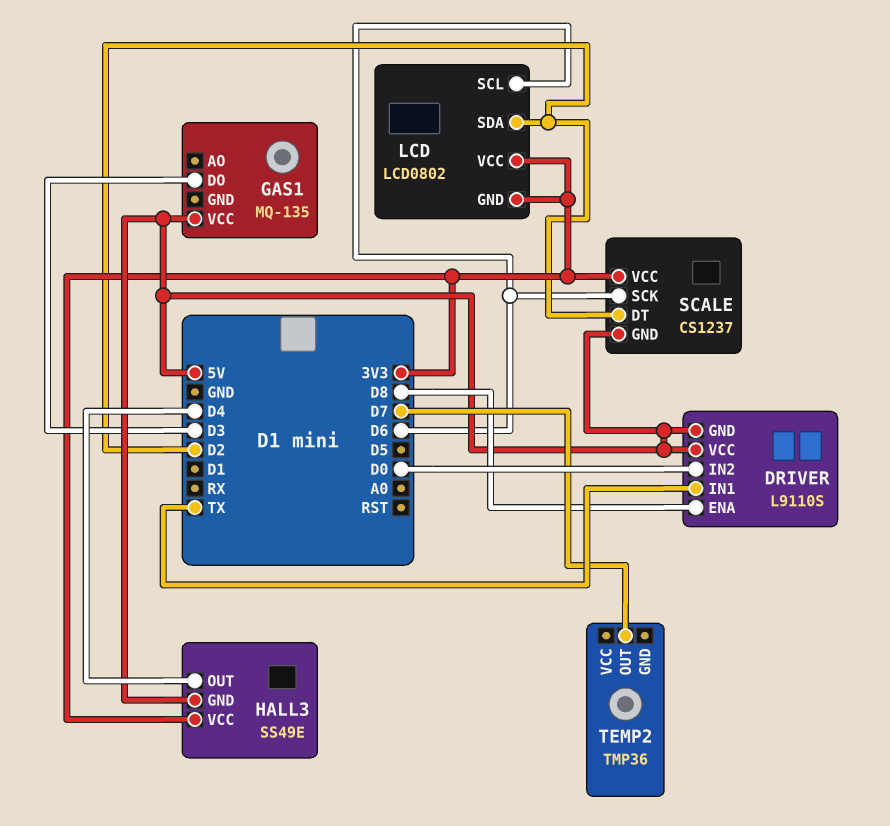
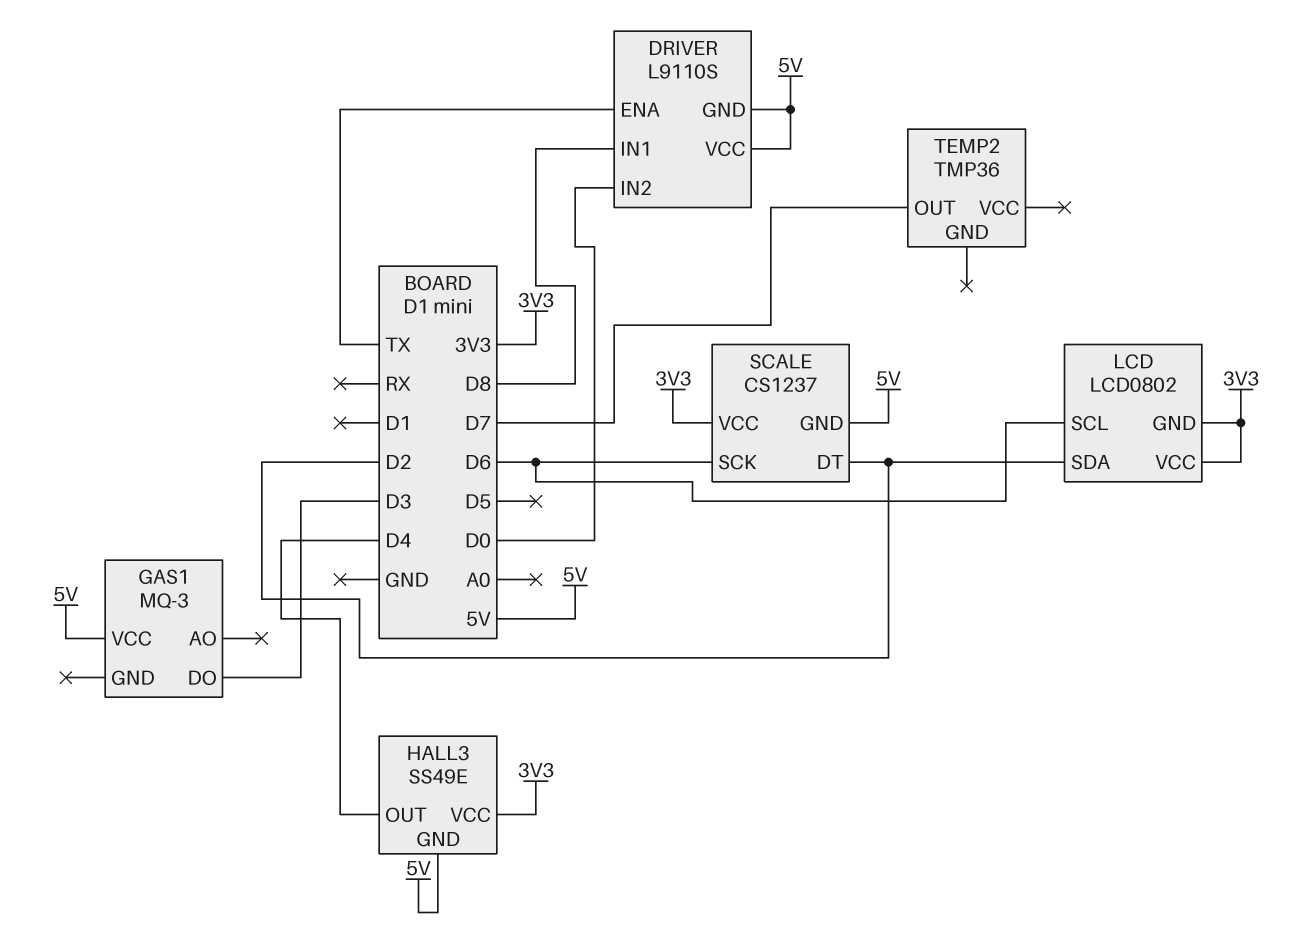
DRIVER pin ENA: D8 -> TX
DRIVER pin IN1: TX -> D8
GAS1: MQ-135 -> MQ-3

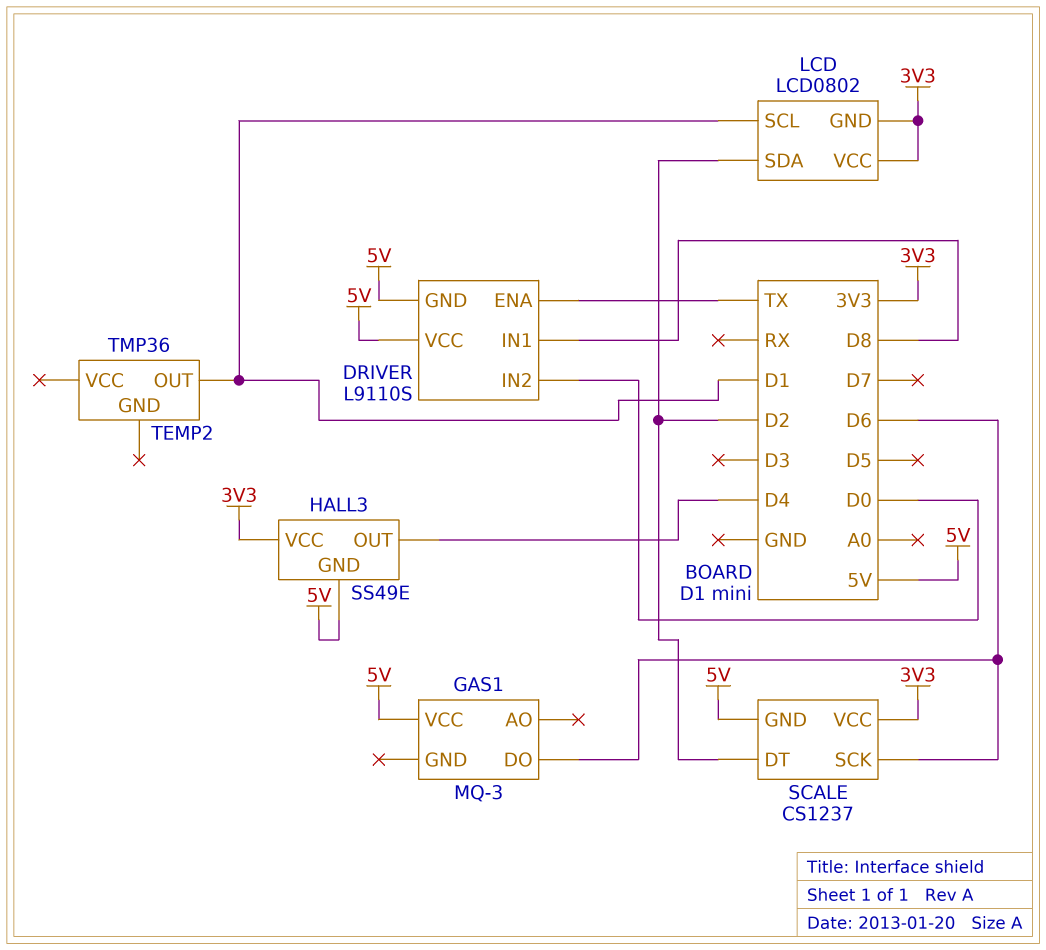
GAS1 pin DO: D3 -> D6
LCD pin SCL: D6 -> D1
TEMP2 pin OUT: D7 -> D1

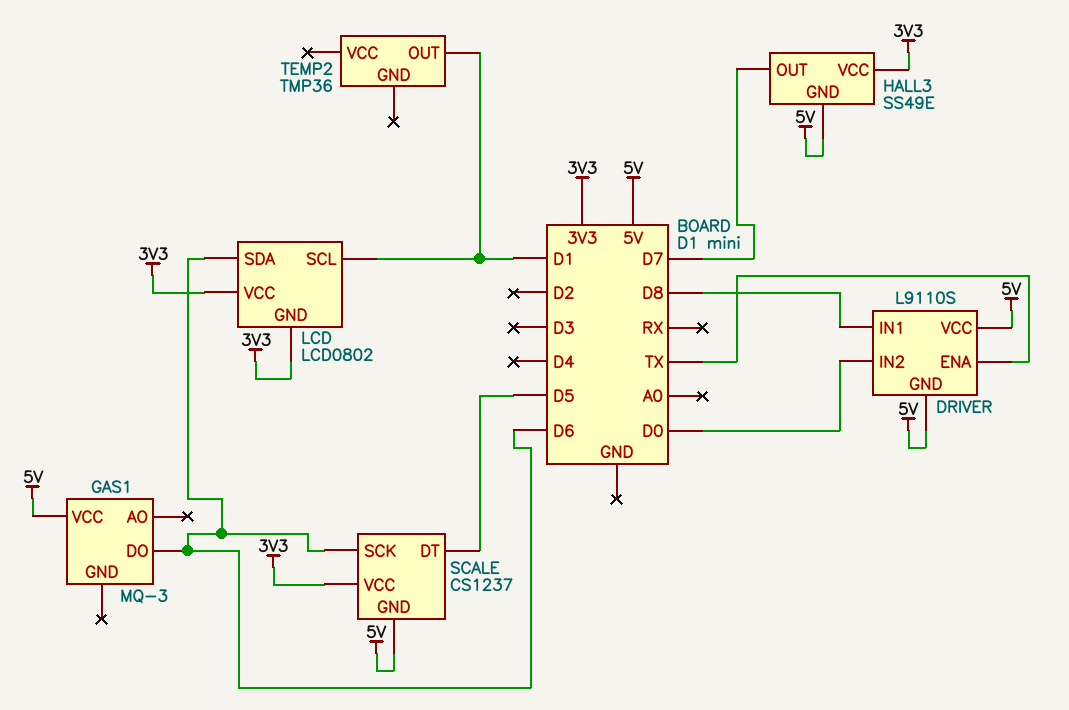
HALL3 pin OUT: D4 -> D7
LCD pin SDA: D2 -> D6
SCALE pin DT: D2 -> D5

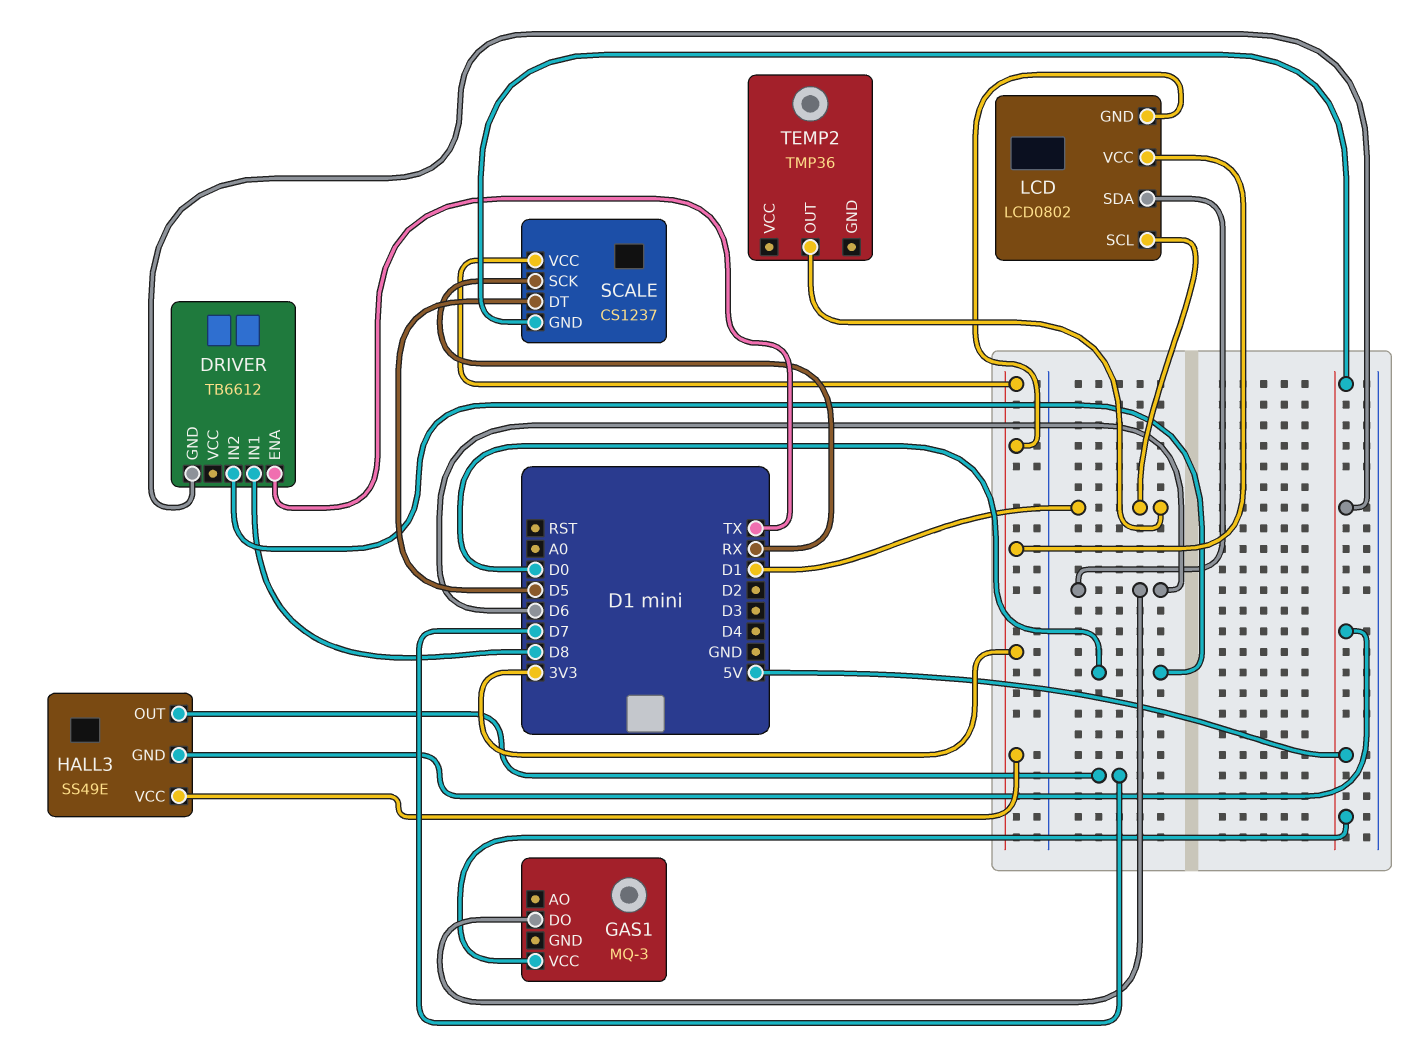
DRIVER: L9110S -> TB6612
DRIVER pin VCC: 5V -> none
SCALE pin SCK: D6 -> RX

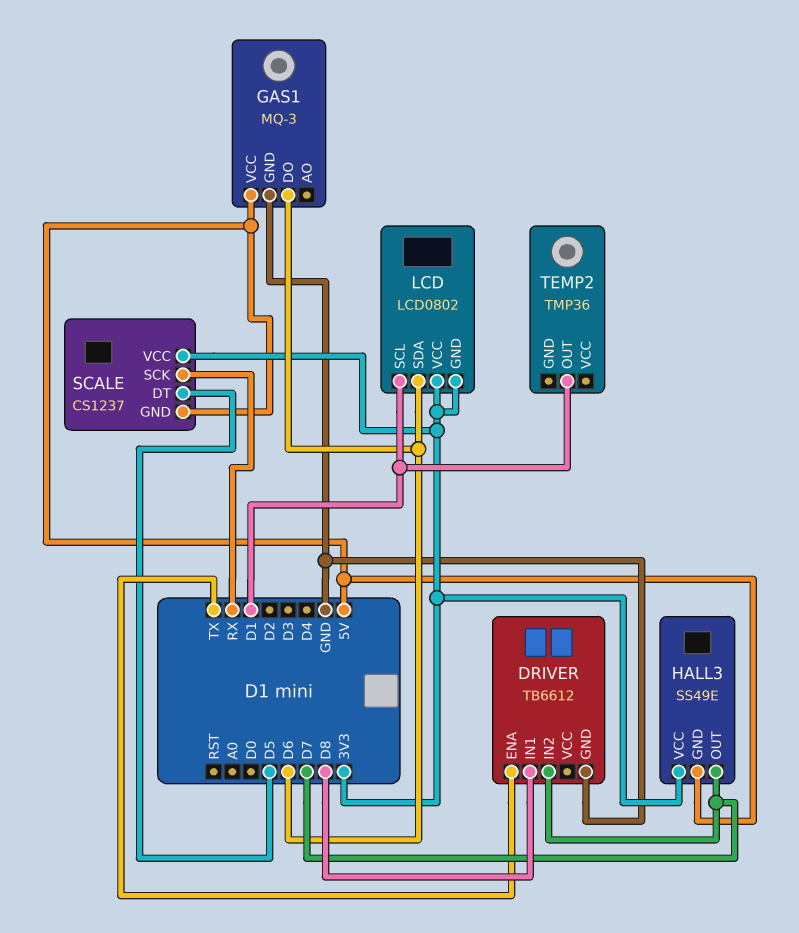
DRIVER pin GND: 5V -> GND
DRIVER pin IN2: D0 -> D7
GAS1 pin GND: none -> GND

